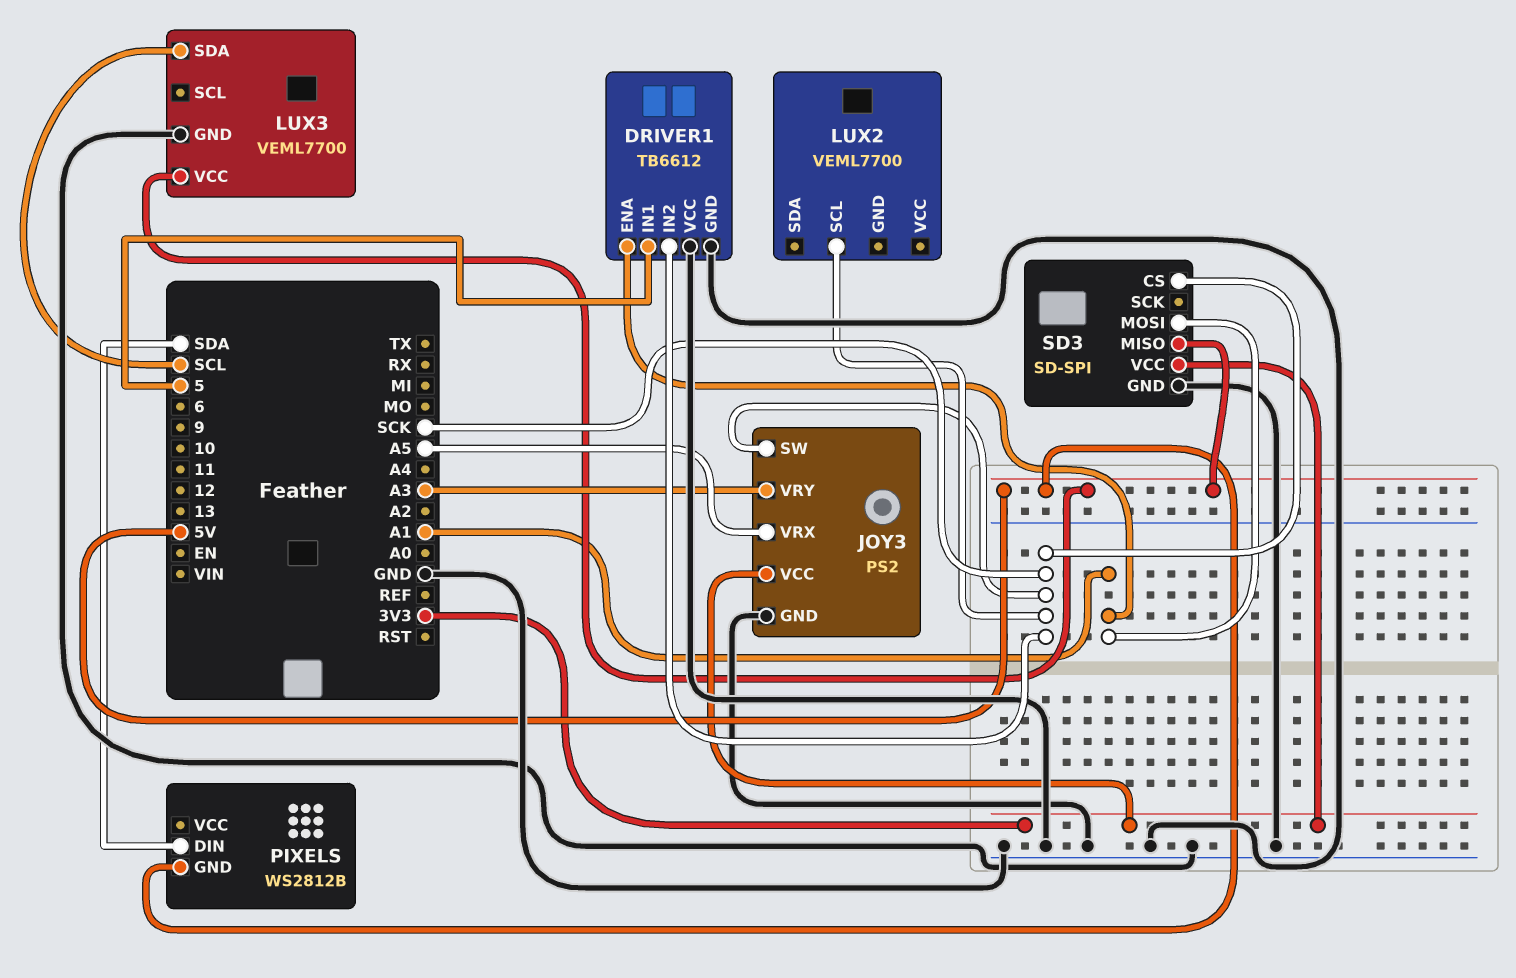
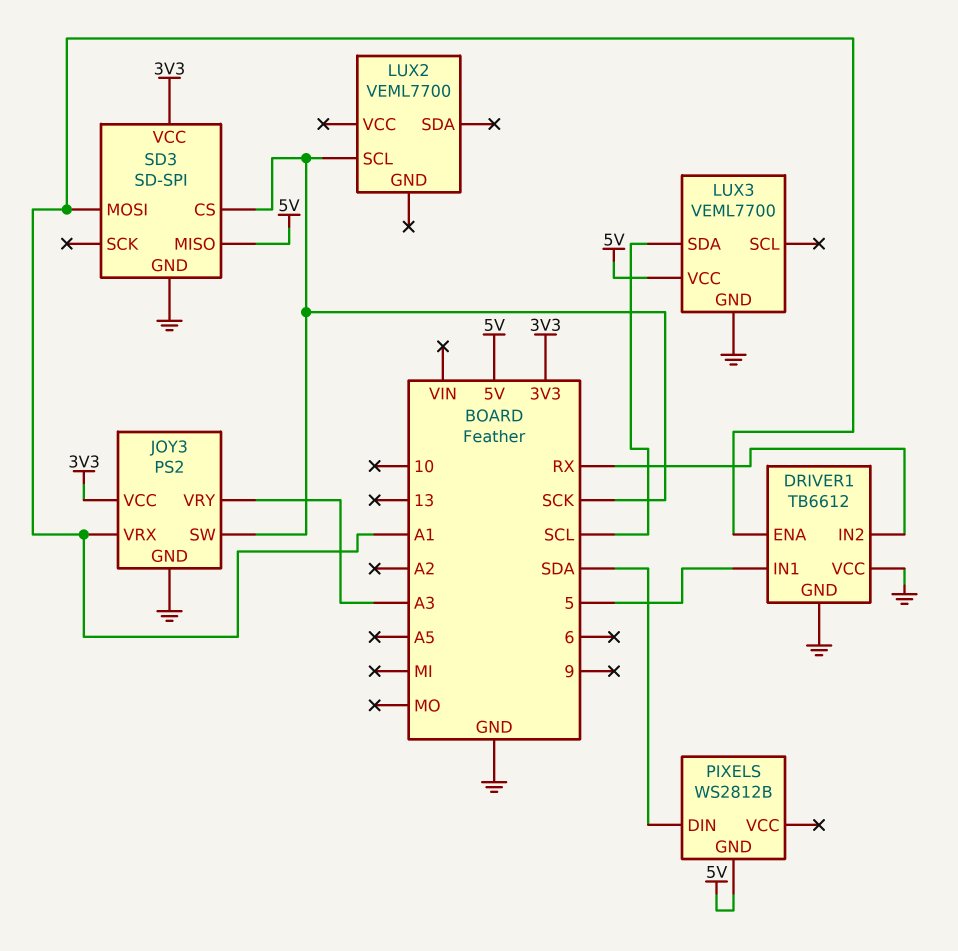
DRIVER1 pin IN2: SCK -> RX
JOY3 pin VRX: A5 -> A1

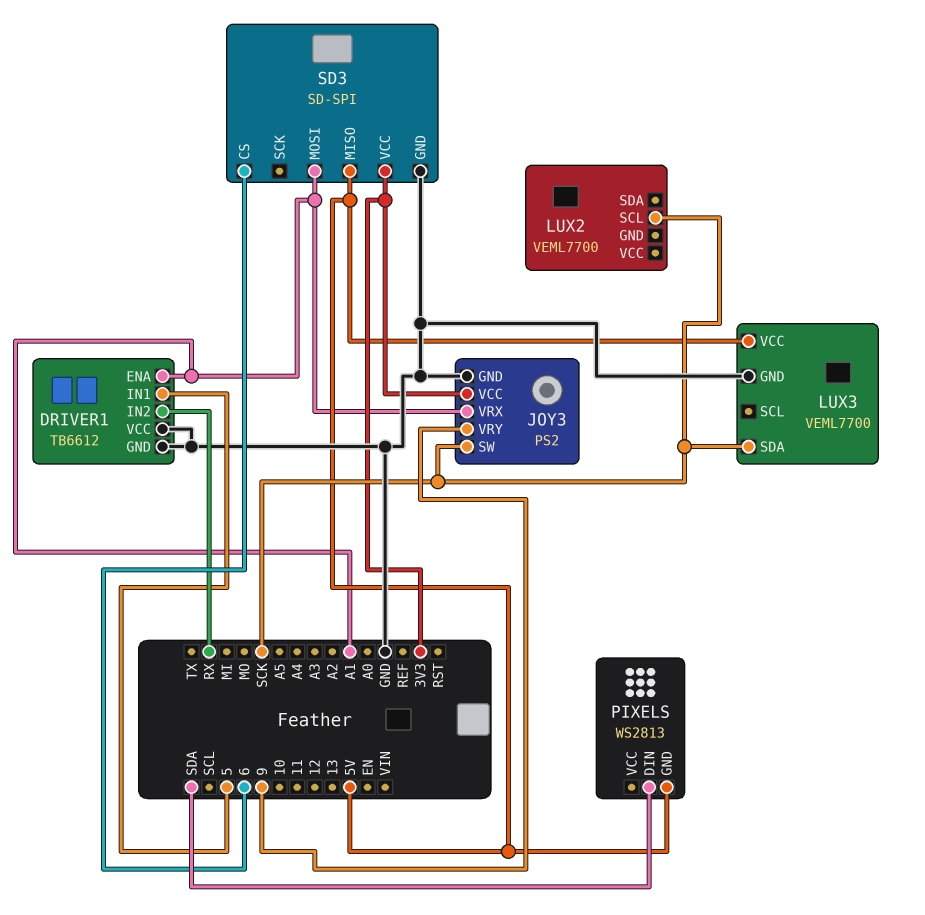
JOY3 pin VRY: A3 -> 9
LUX3 pin SDA: SCL -> SCK
PIXELS: WS2812B -> WS2813
SD3 pin CS: SCK -> 6

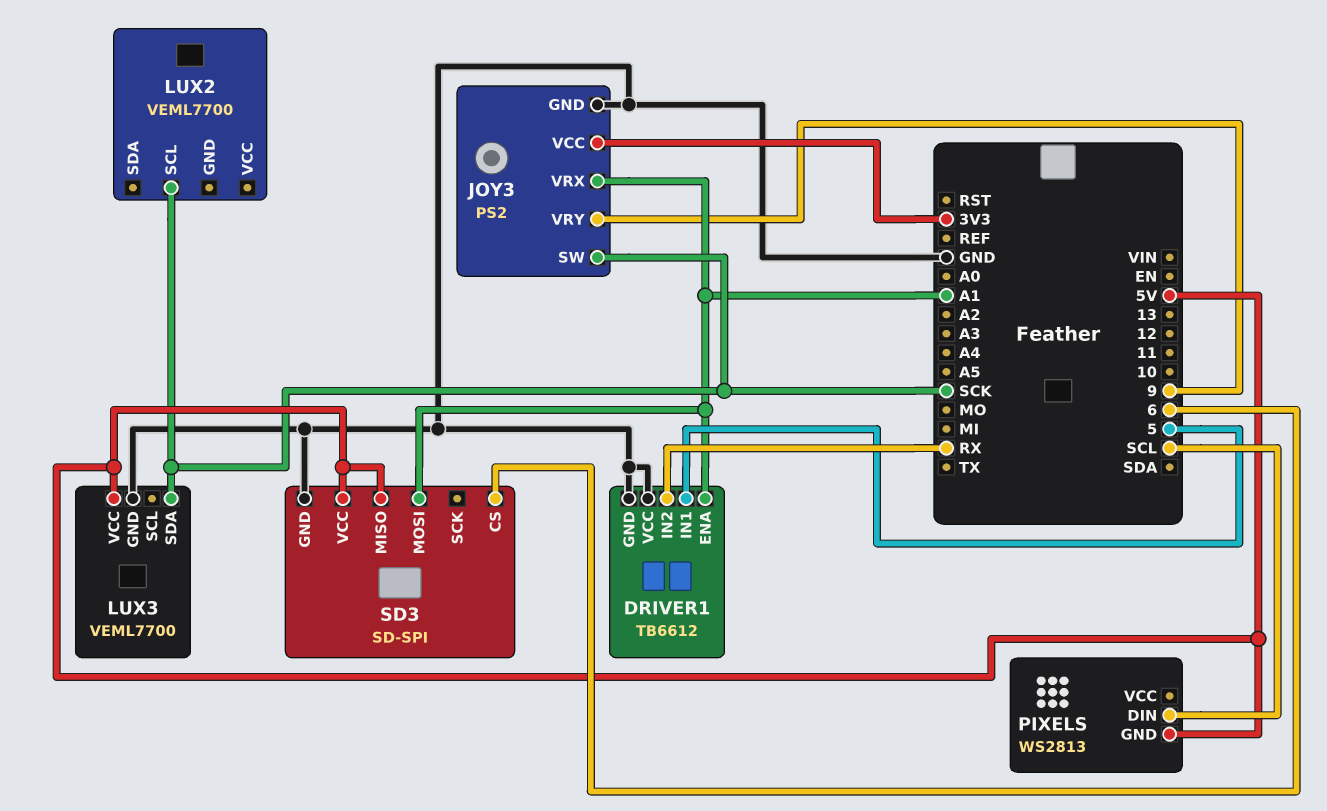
PIXELS pin DIN: SDA -> SCL
SD3 pin VCC: 3V3 -> 5V

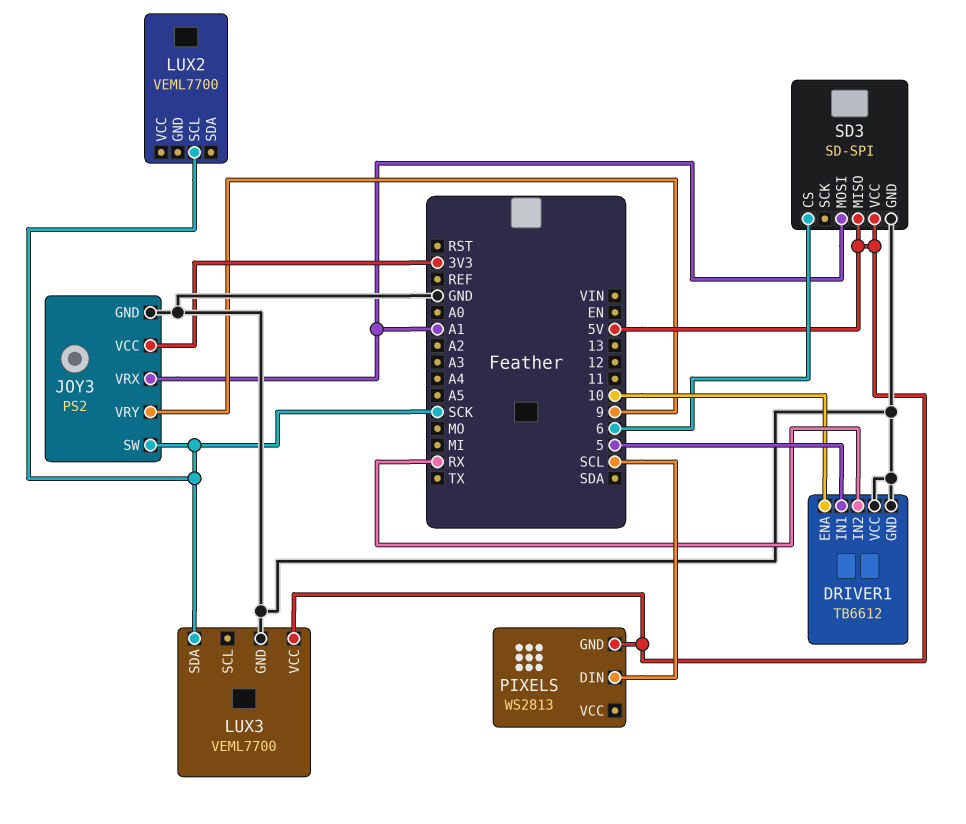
DRIVER1 pin ENA: A1 -> 10

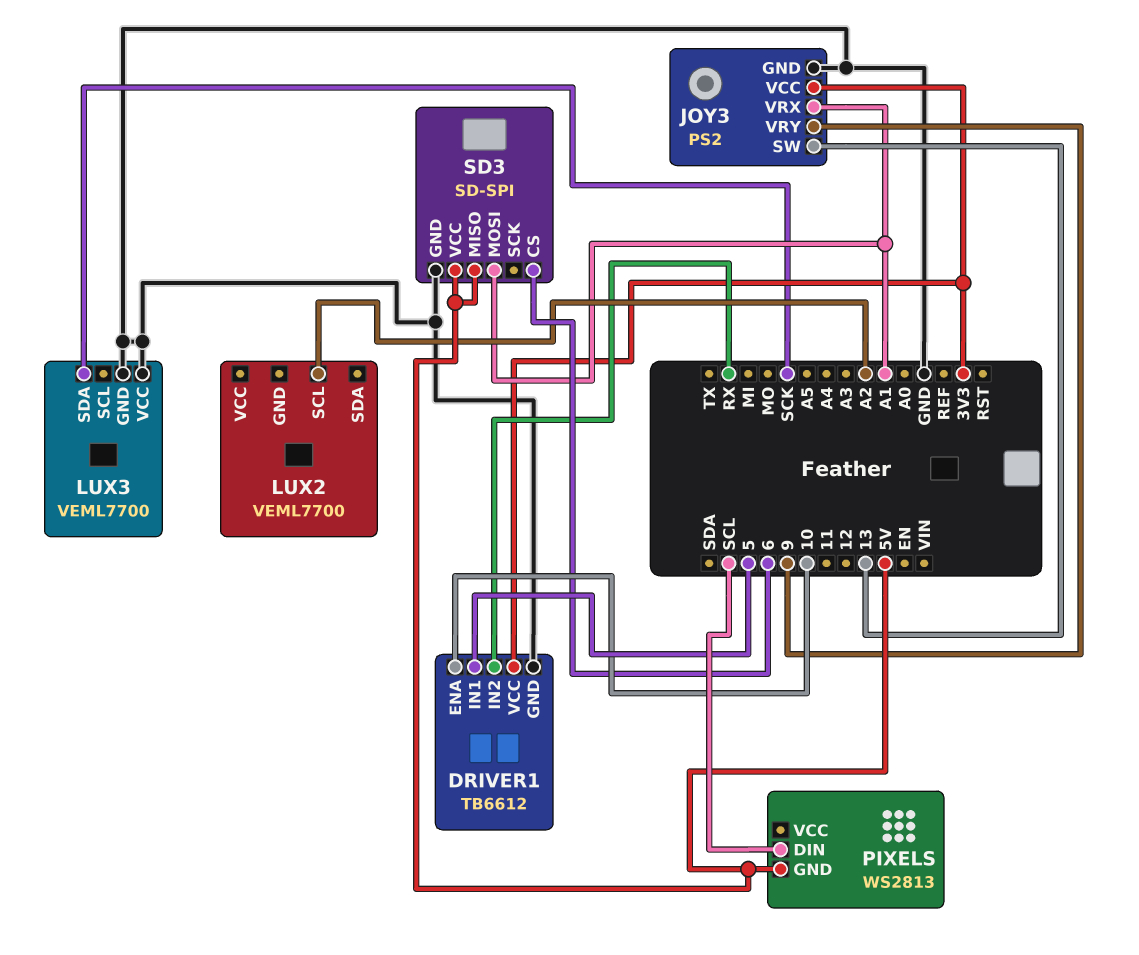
DRIVER1 pin VCC: GND -> 3V3
JOY3 pin SW: SCK -> 13
LUX2 pin SCL: SCK -> A2
LUX3 pin VCC: 5V -> GND

